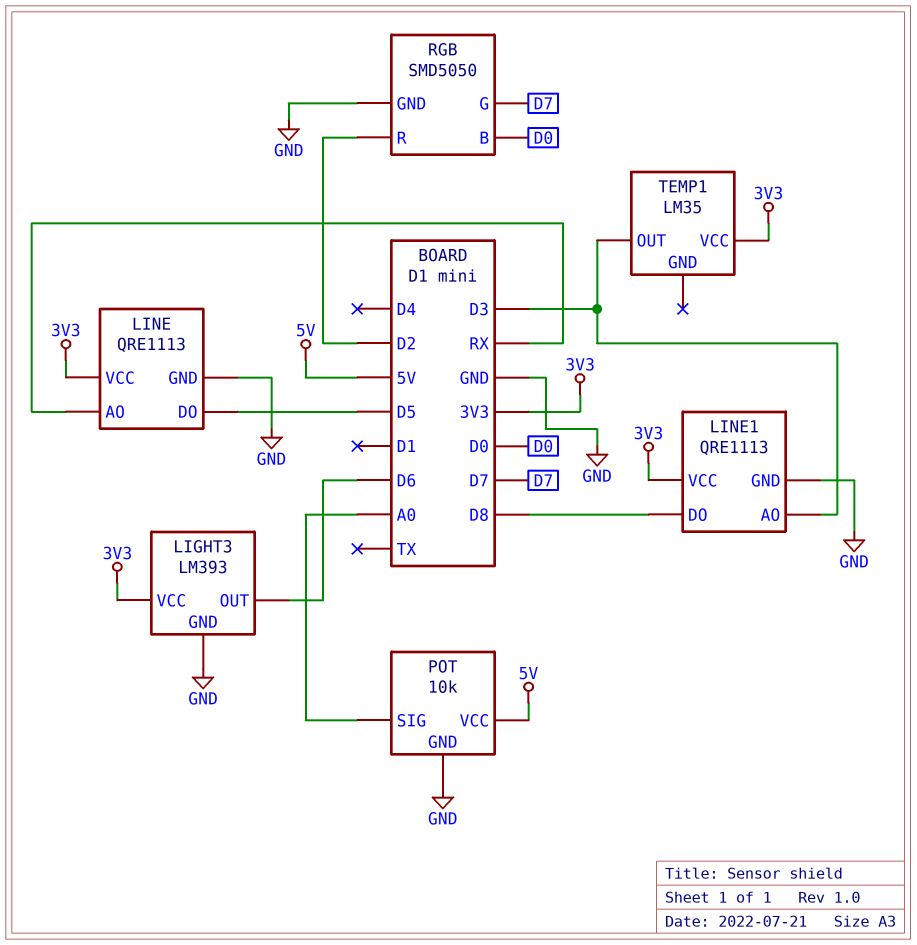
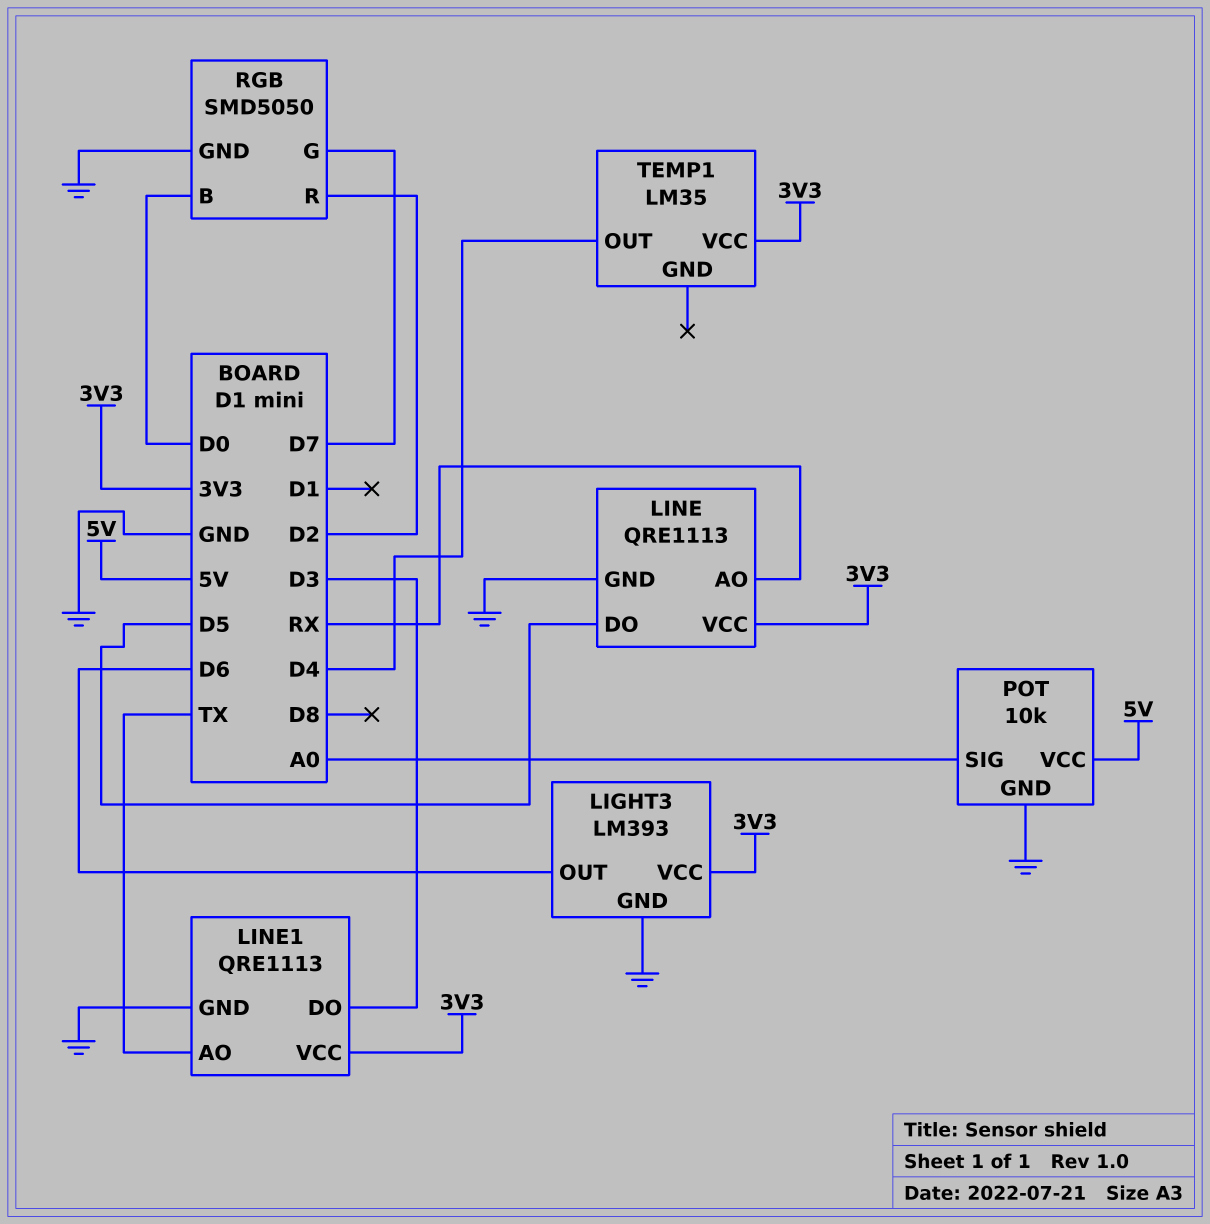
LINE1 pin AO: D3 -> TX
LINE1 pin DO: D8 -> D3
TEMP1 pin OUT: D3 -> D4

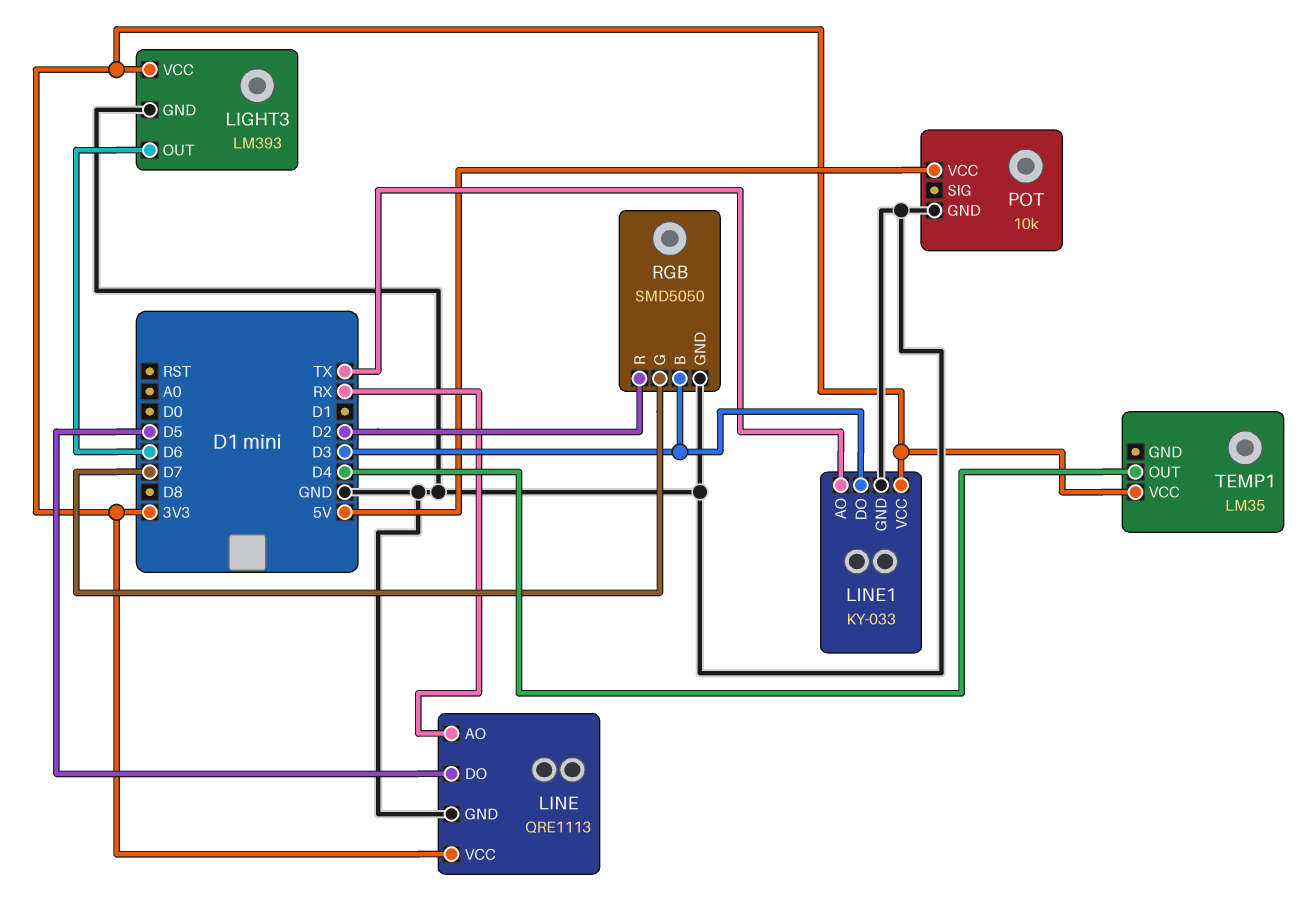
LINE1: QRE1113 -> KY-033
POT pin SIG: A0 -> none
RGB pin B: D0 -> D3

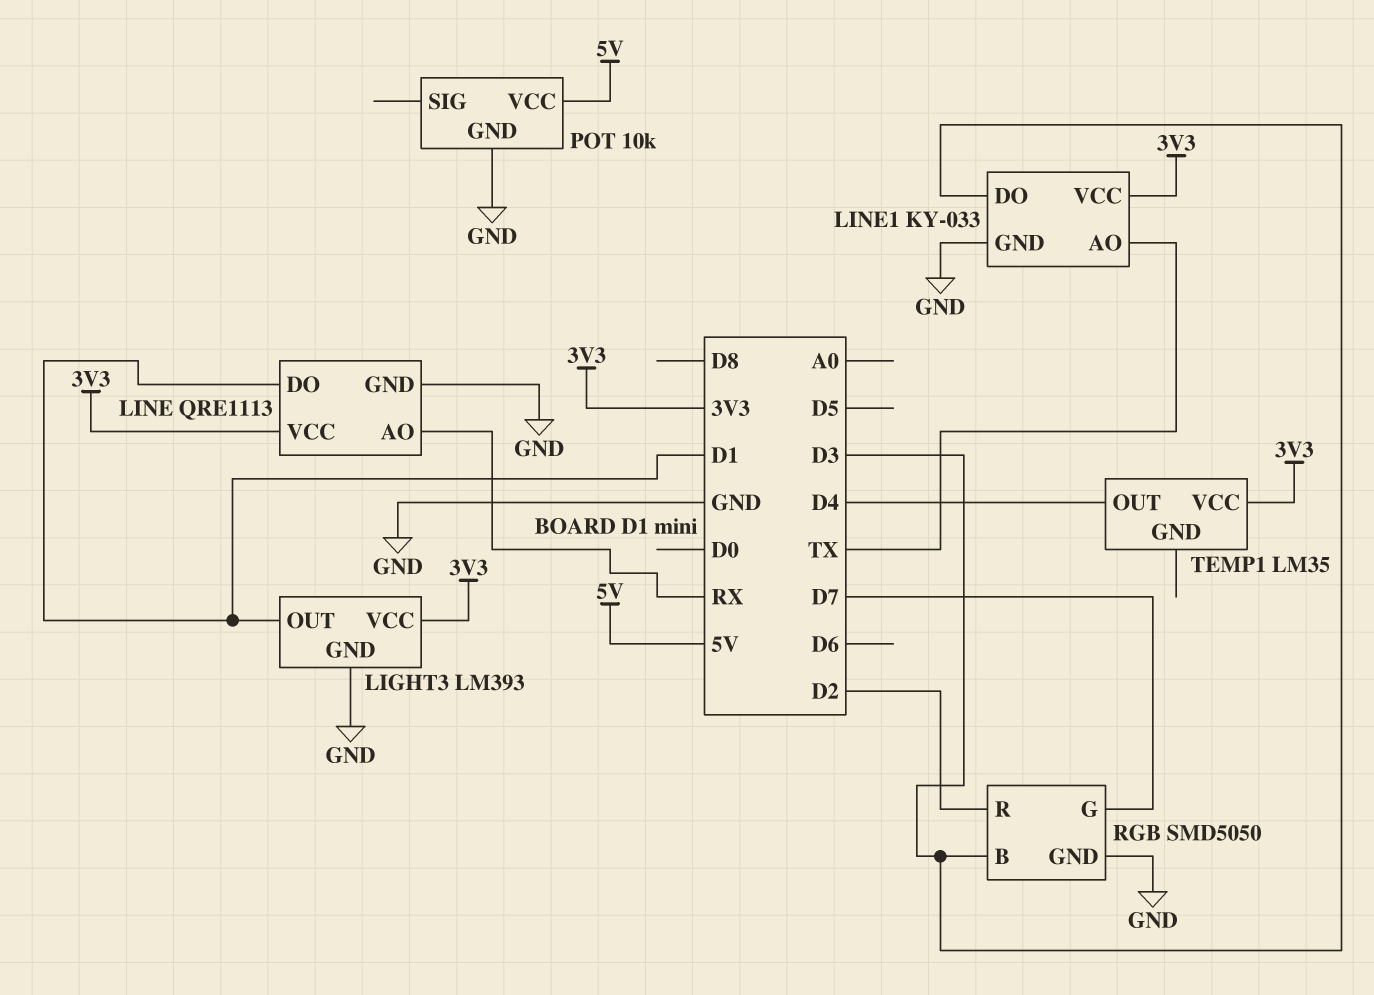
LIGHT3 pin OUT: D6 -> D1
LINE pin DO: D5 -> D1

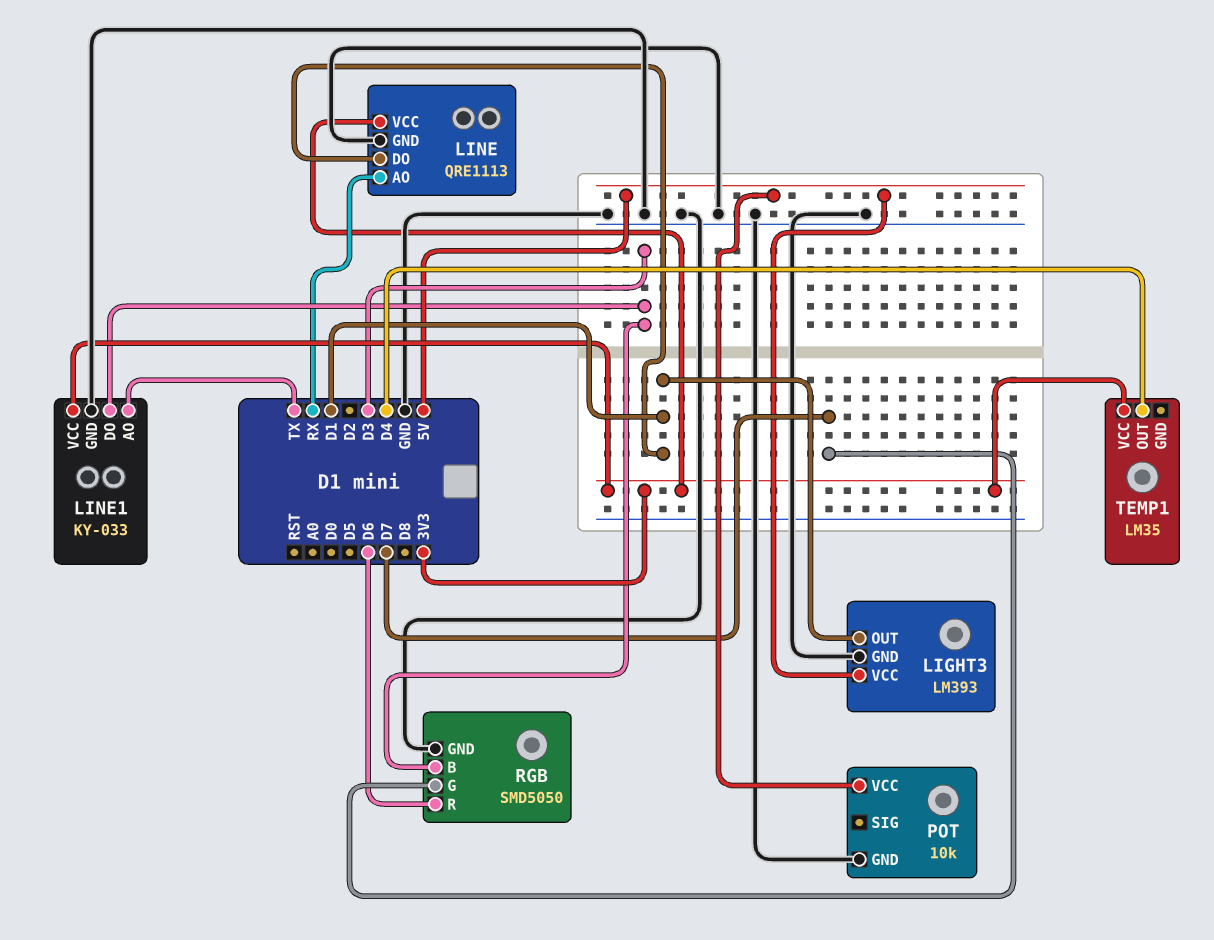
LIGHT3 pin VCC: 3V3 -> 5V
RGB pin R: D2 -> D6

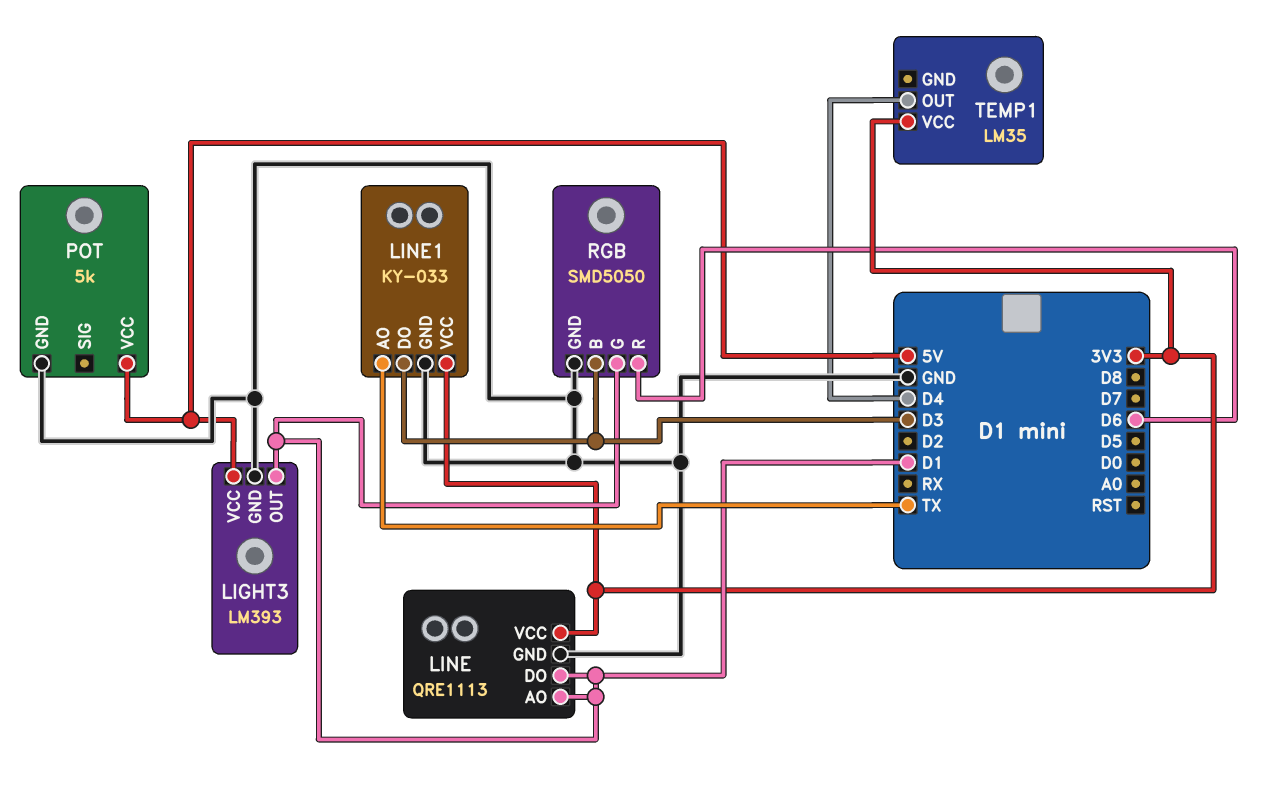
LINE pin AO: RX -> D1
POT: 10k -> 5k
RGB pin G: D7 -> D1

